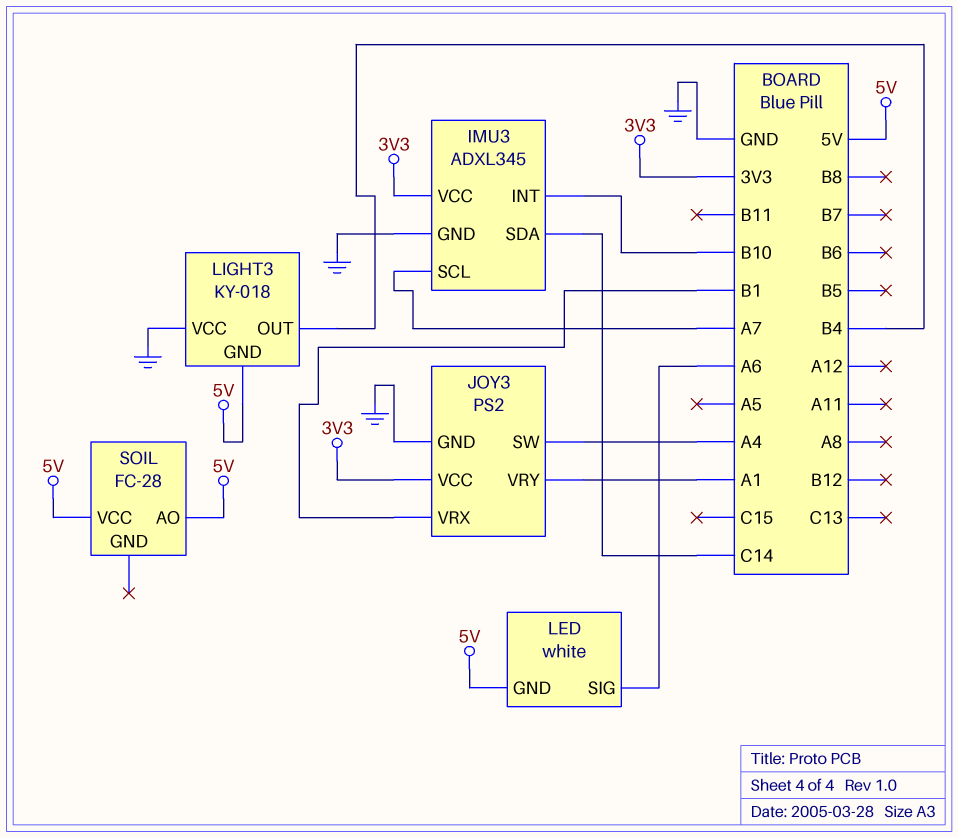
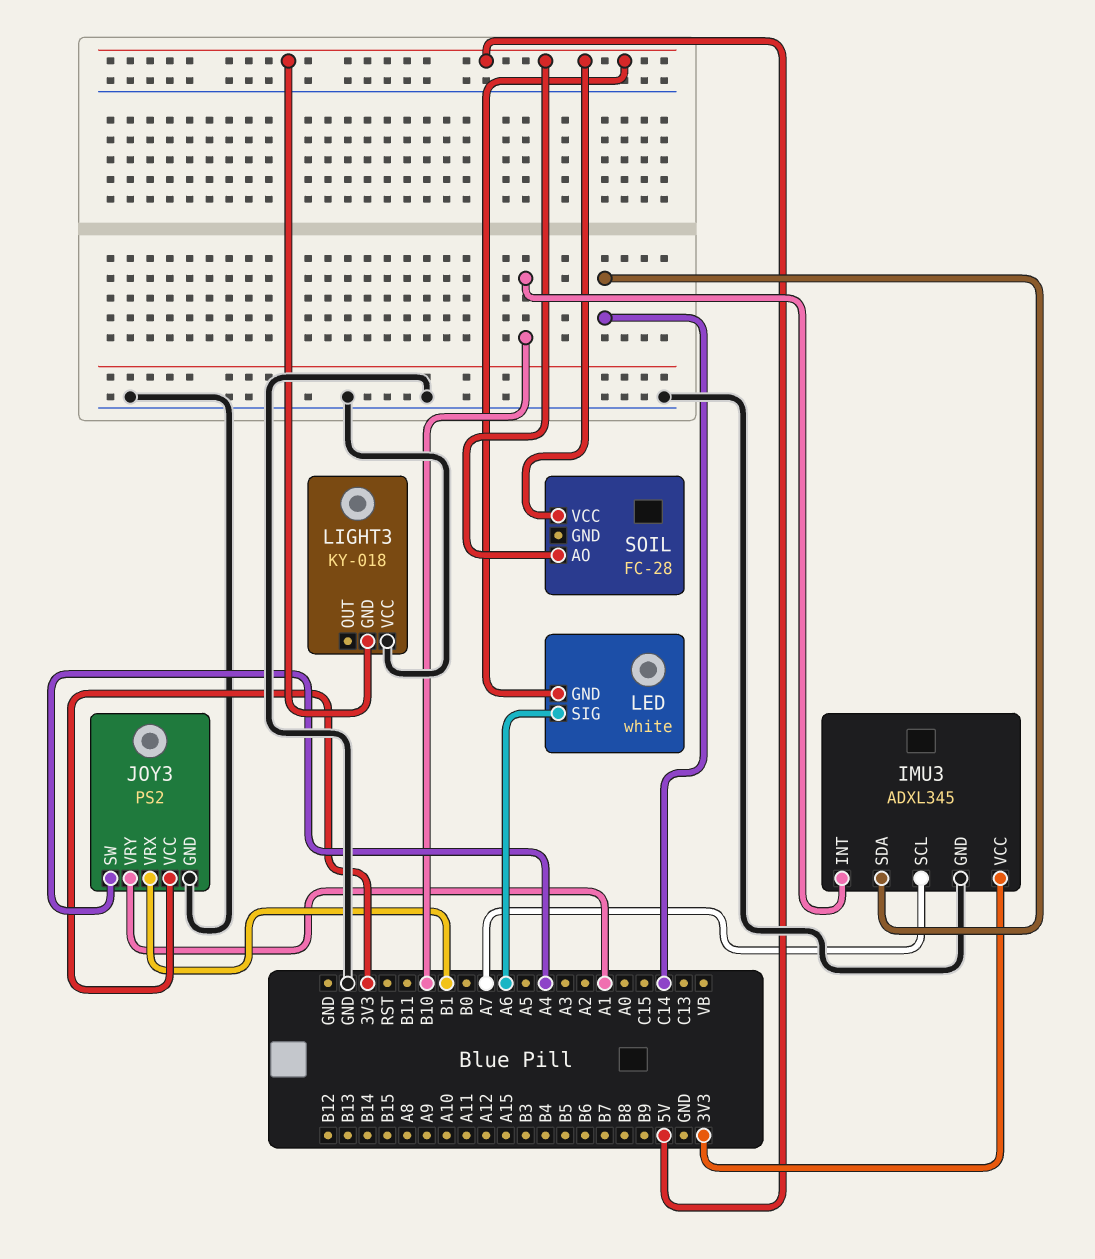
LIGHT3 pin OUT: B4 -> none

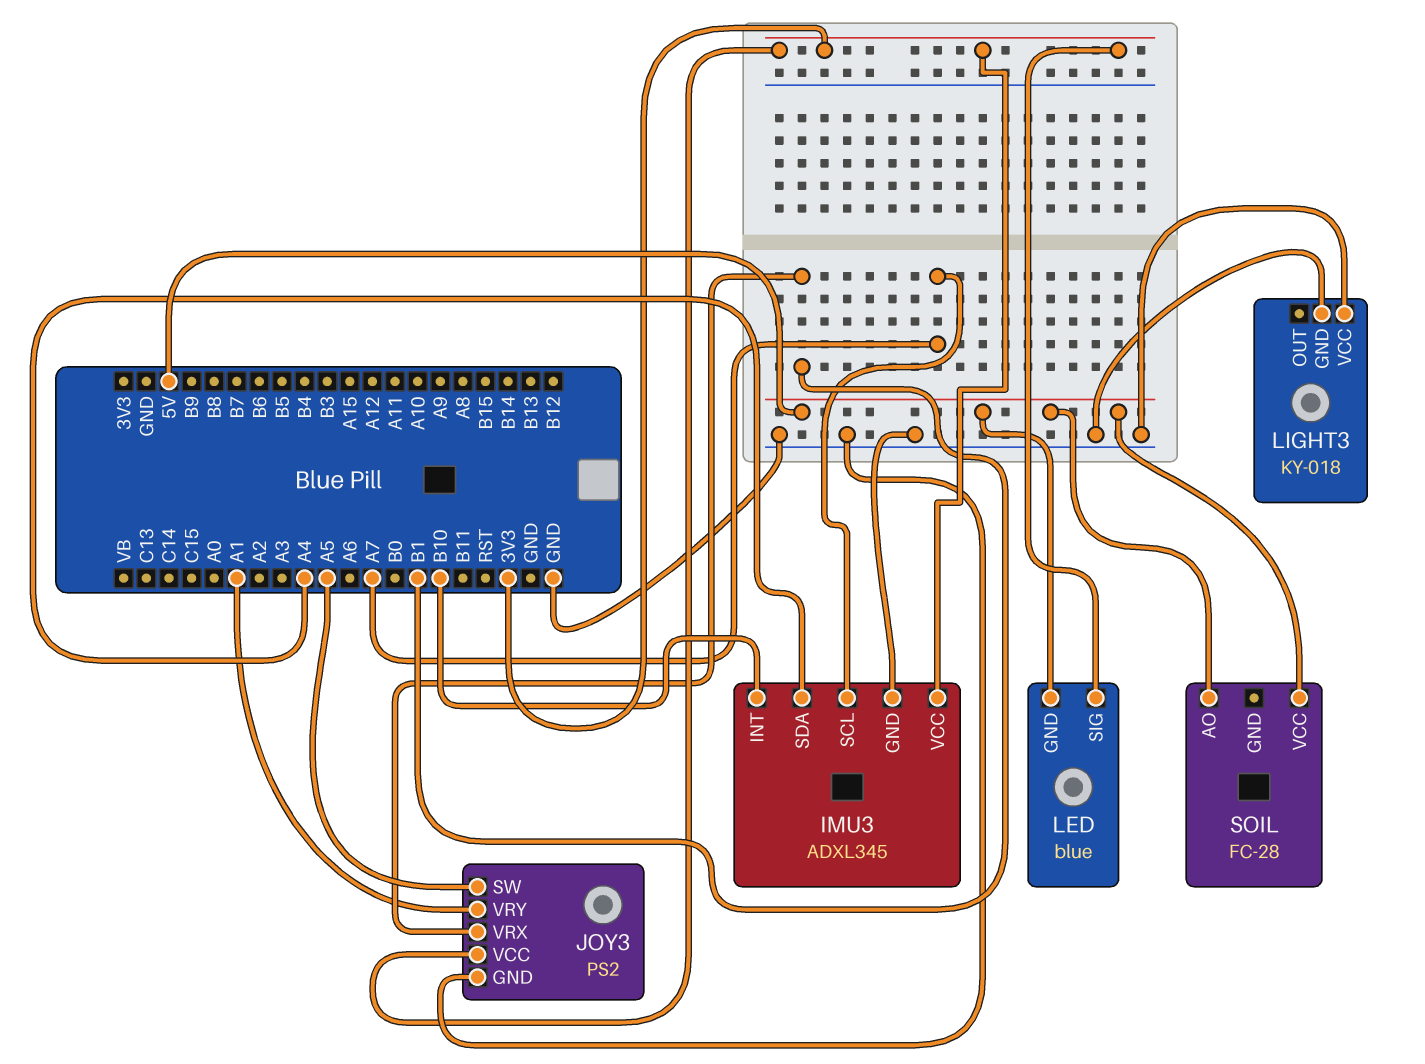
IMU3 pin SDA: C14 -> A4
JOY3 pin SW: A4 -> A5
LED: white -> blue
LED pin SIG: A6 -> 3V3
LIGHT3 pin GND: 5V -> GND

